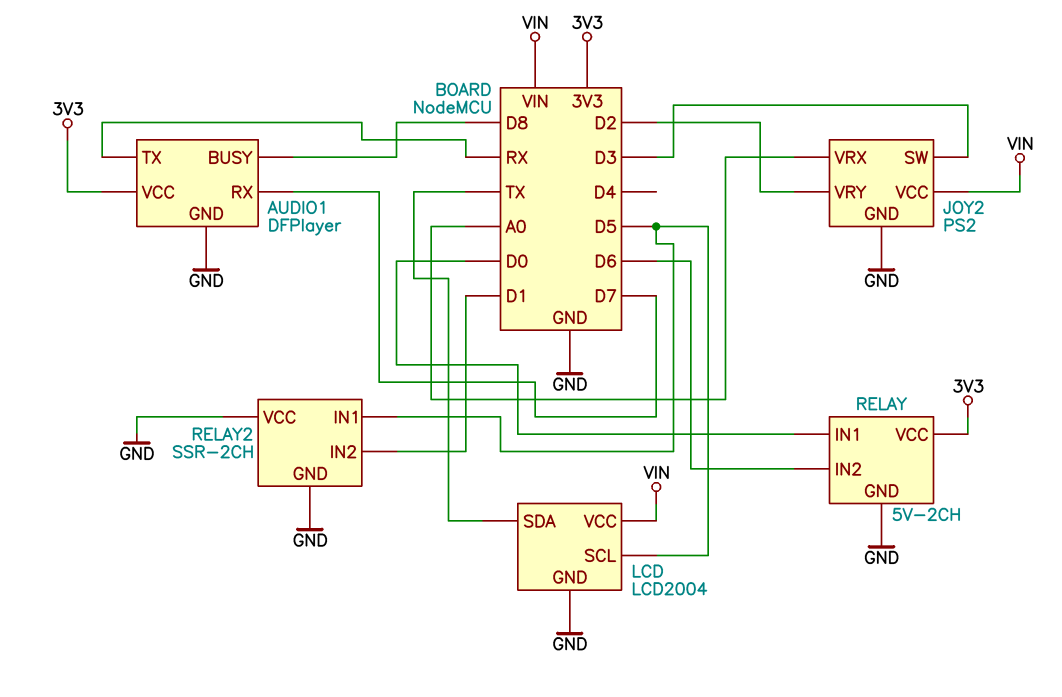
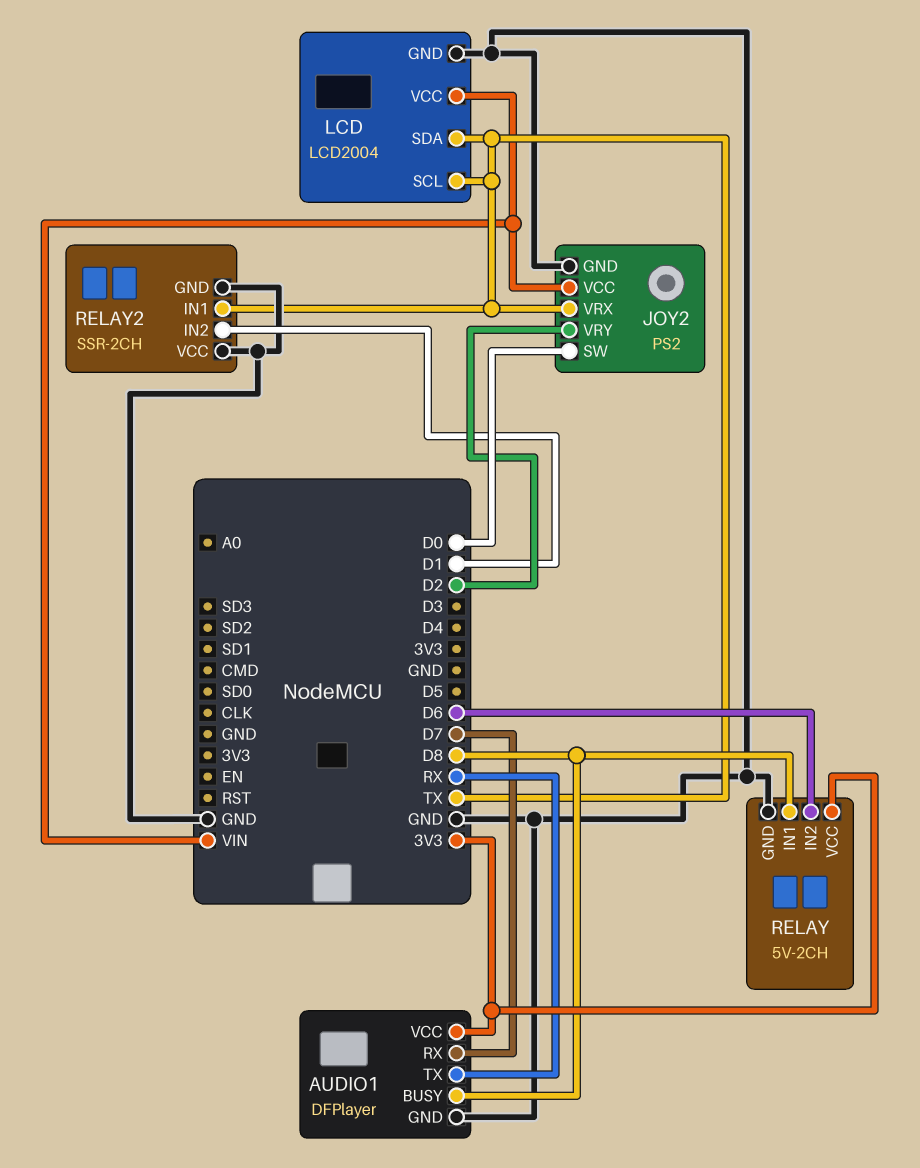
JOY2 pin SW: D3 -> D0
JOY2 pin VRX: A0 -> TX
LCD pin SCL: D5 -> TX
RELAY pin IN1: D0 -> D8
RELAY2 pin IN1: D5 -> TX

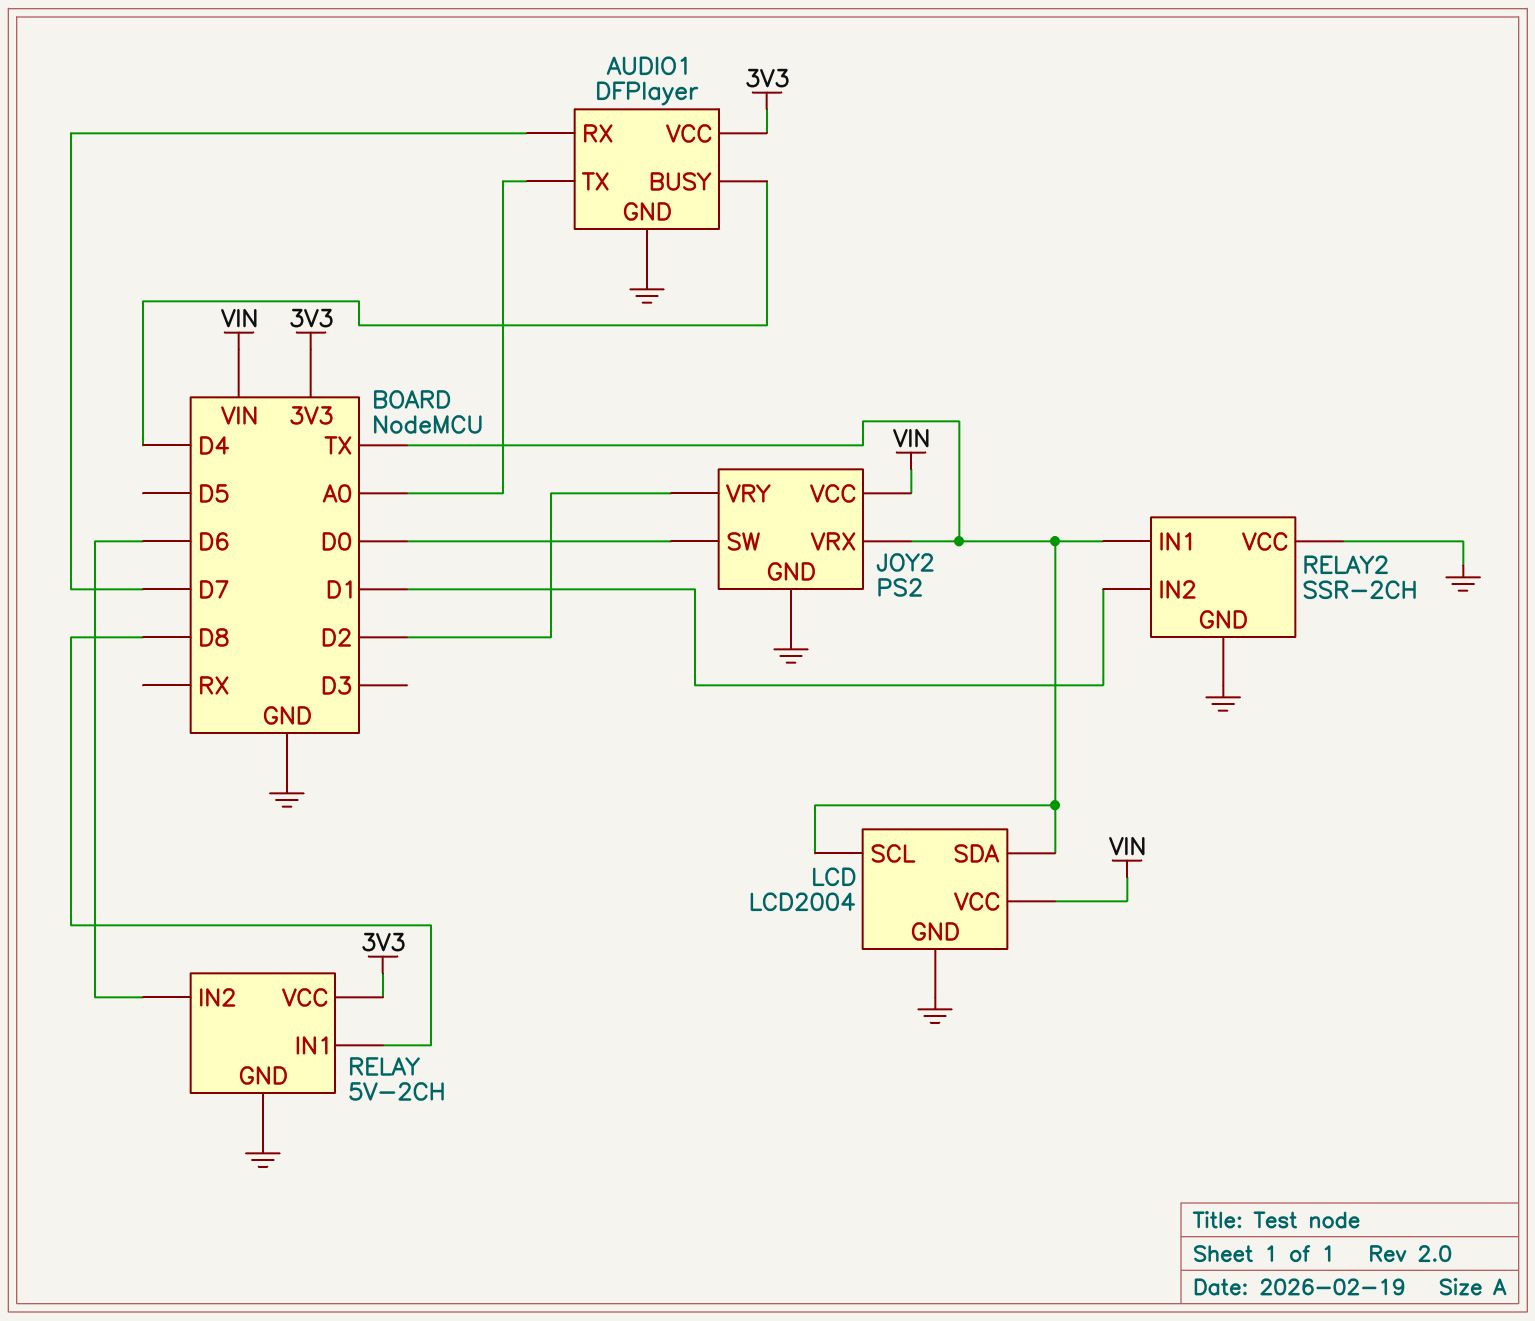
AUDIO1 pin BUSY: D8 -> D4
AUDIO1 pin TX: RX -> A0

